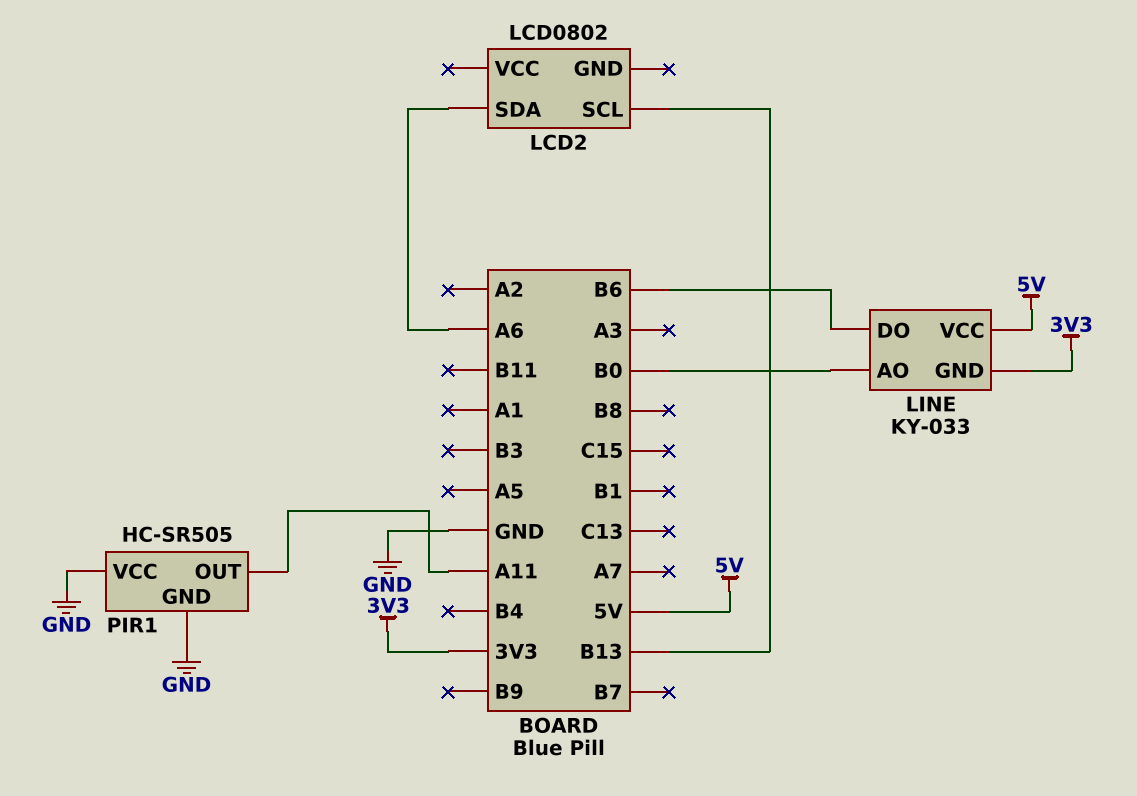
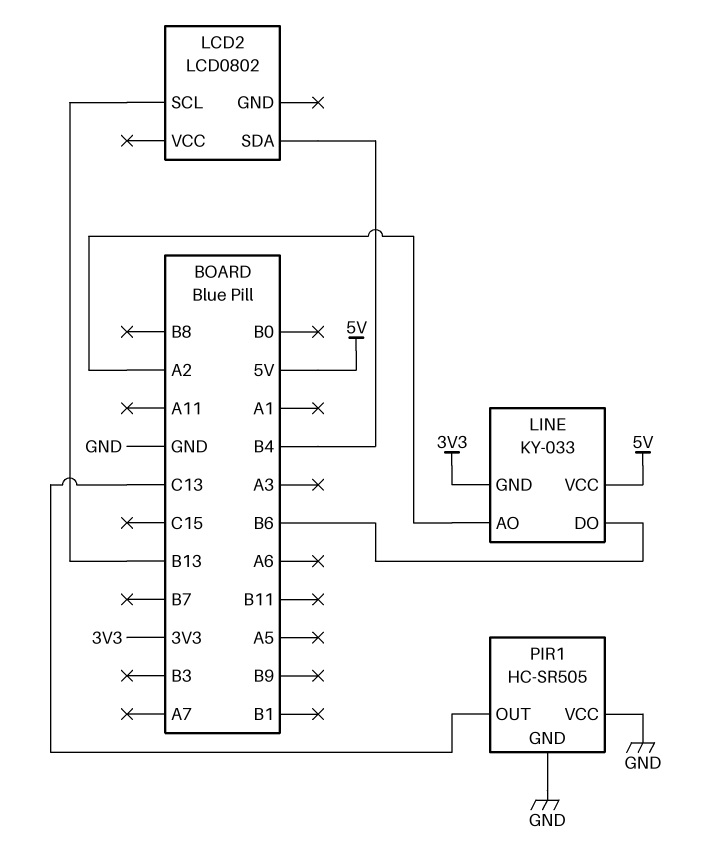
LCD2 pin SDA: A6 -> B4
LINE pin AO: B0 -> A2
PIR1 pin OUT: A11 -> C13

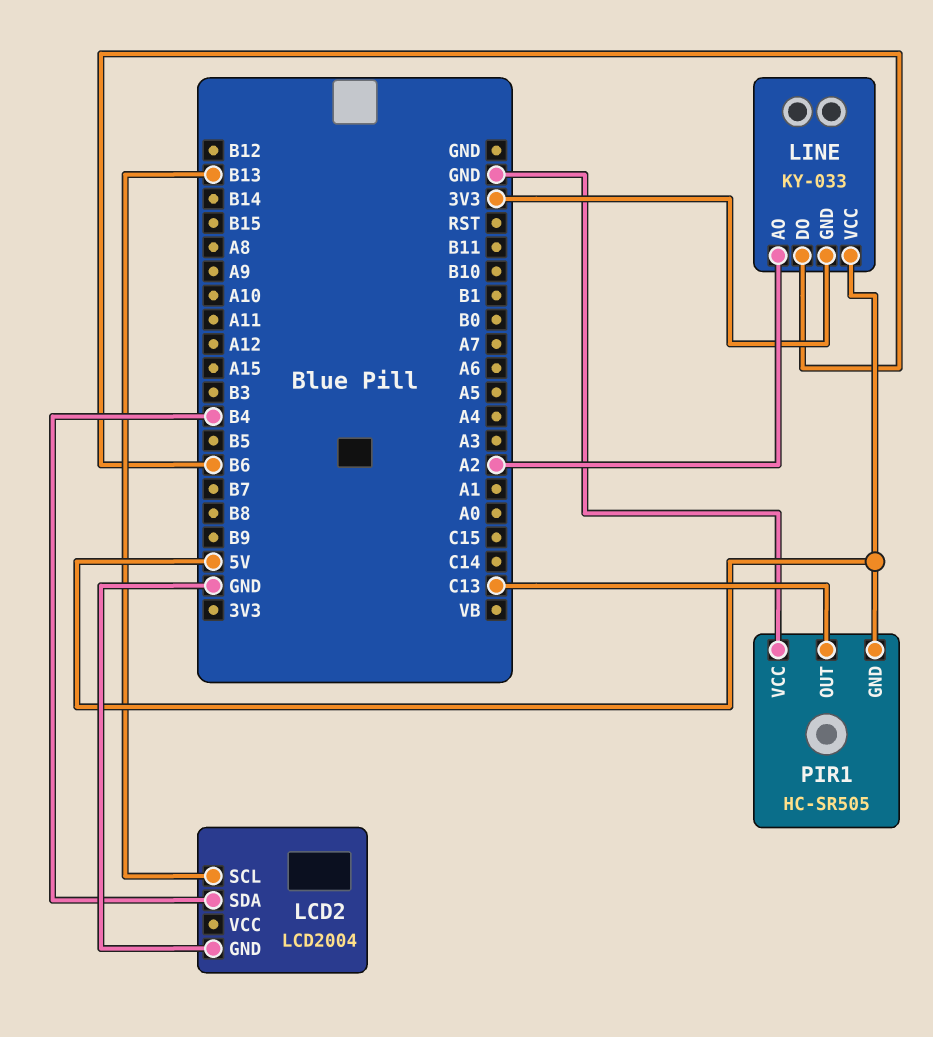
LCD2: LCD0802 -> LCD2004
LCD2 pin GND: none -> GND
PIR1 pin GND: GND -> 5V

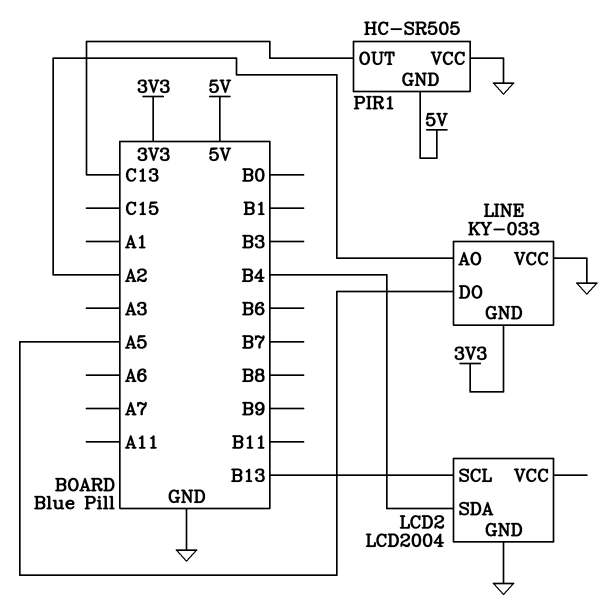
LINE pin DO: B6 -> A5
LINE pin VCC: 5V -> GND

